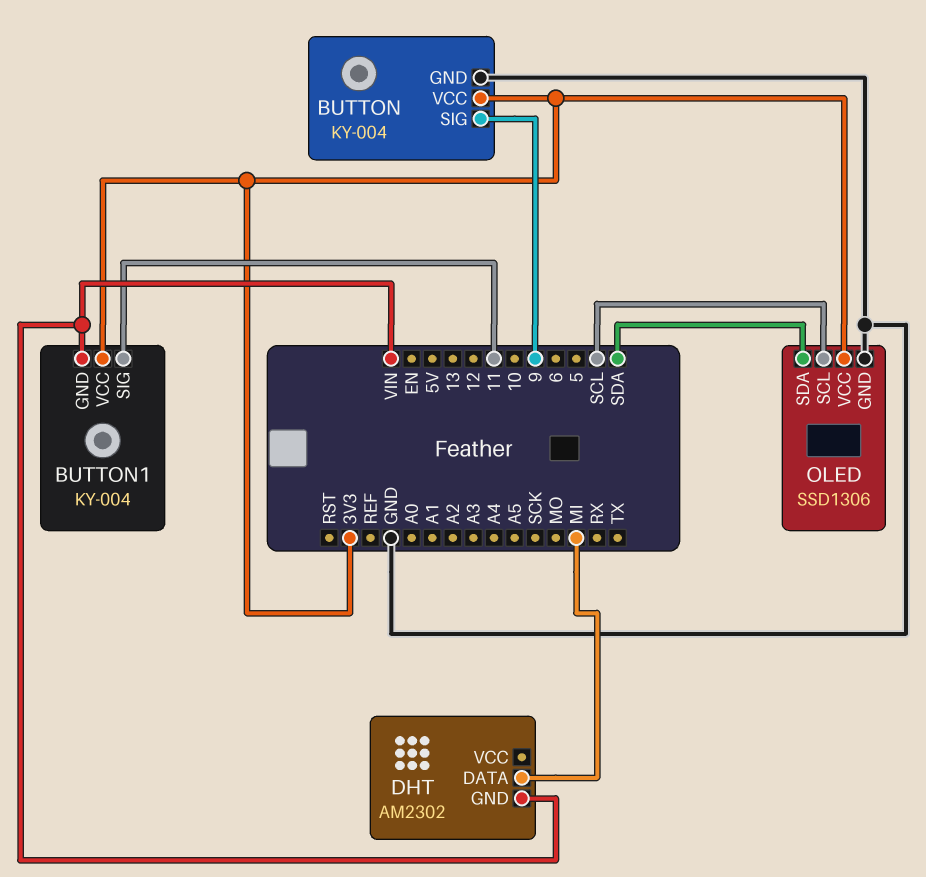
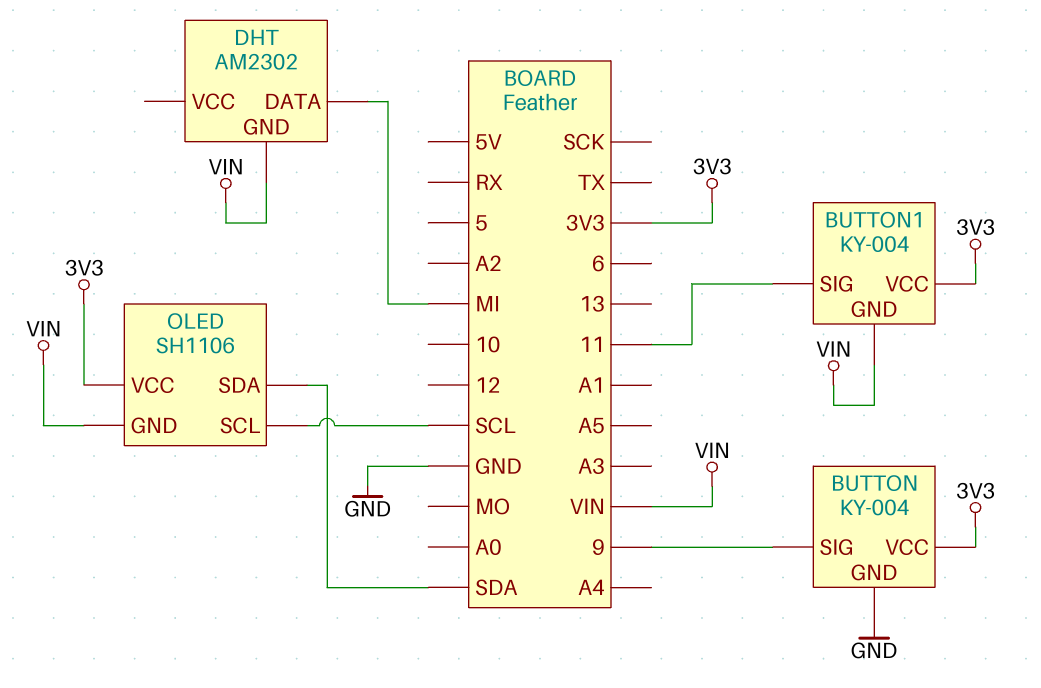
OLED: SSD1306 -> SH1106
OLED pin GND: GND -> VIN

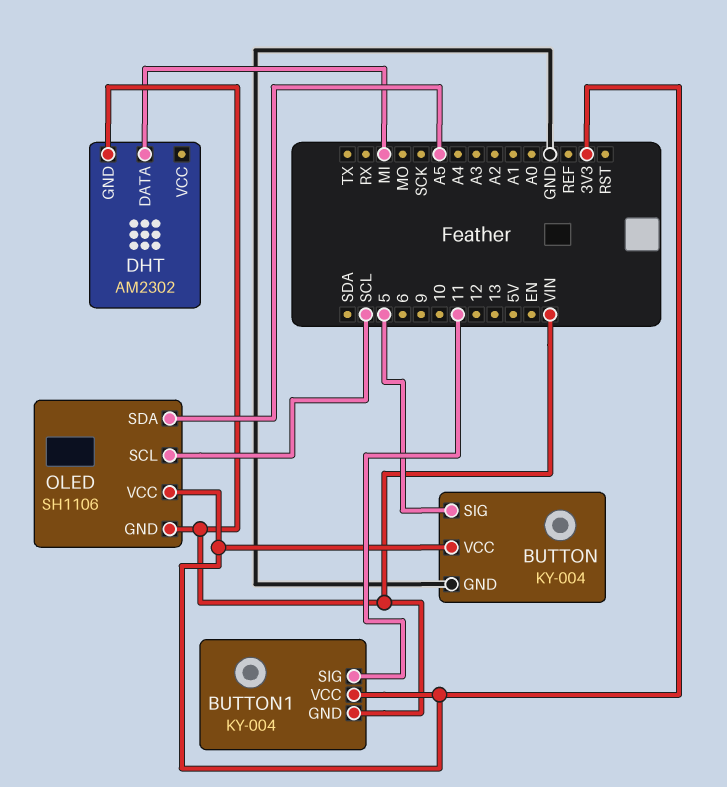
BUTTON pin SIG: 9 -> 5
OLED pin SDA: SDA -> A5

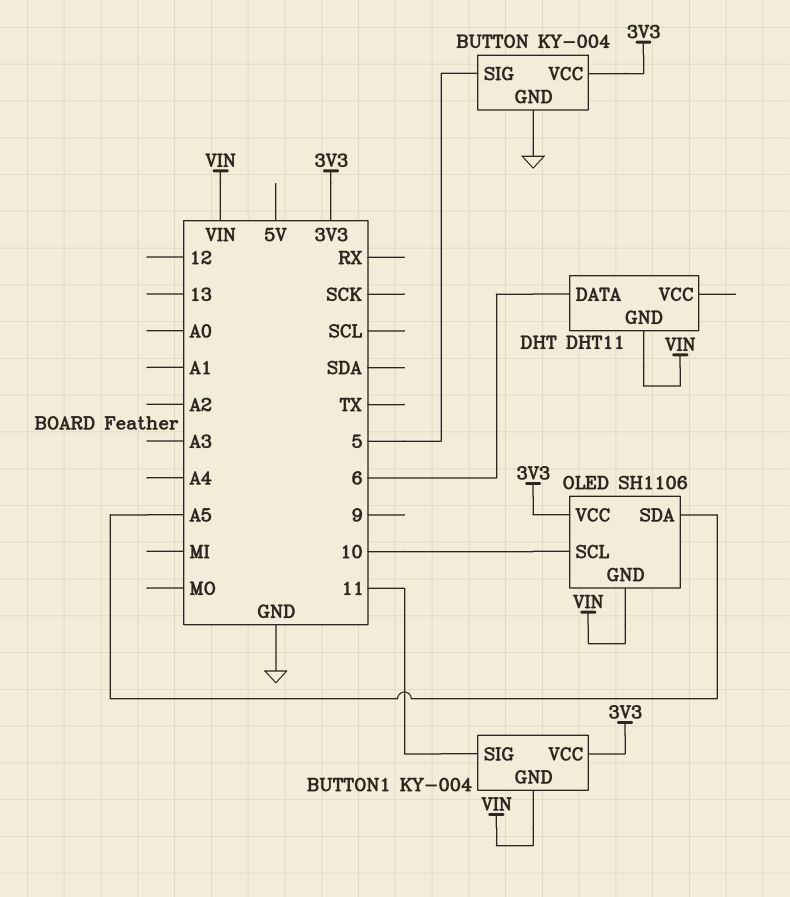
DHT: AM2302 -> DHT11
DHT pin DATA: MI -> 6
OLED pin SCL: SCL -> 10

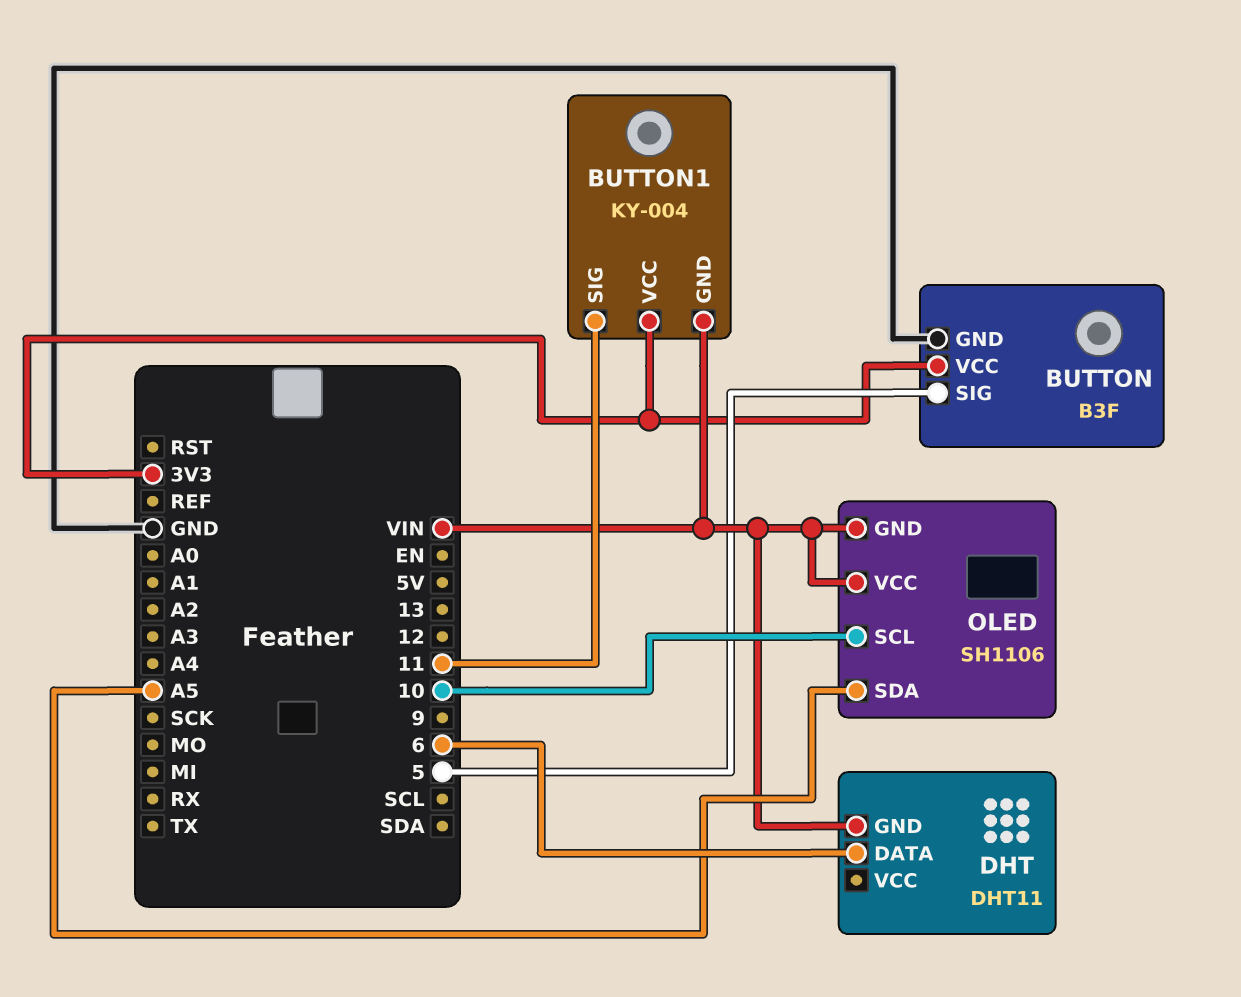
BUTTON: KY-004 -> B3F
OLED pin VCC: 3V3 -> VIN

